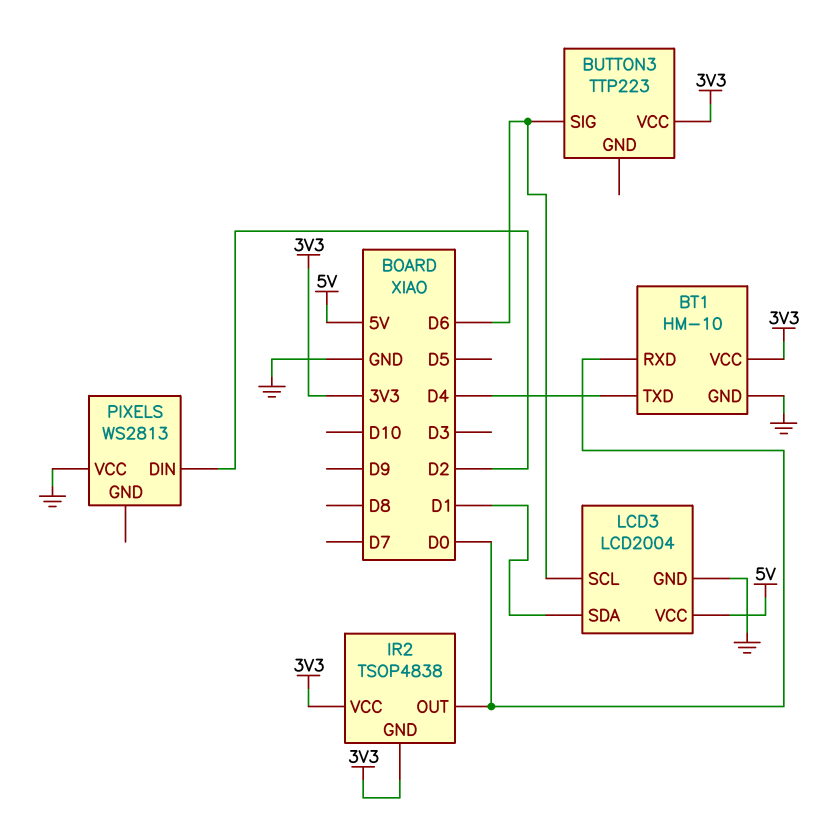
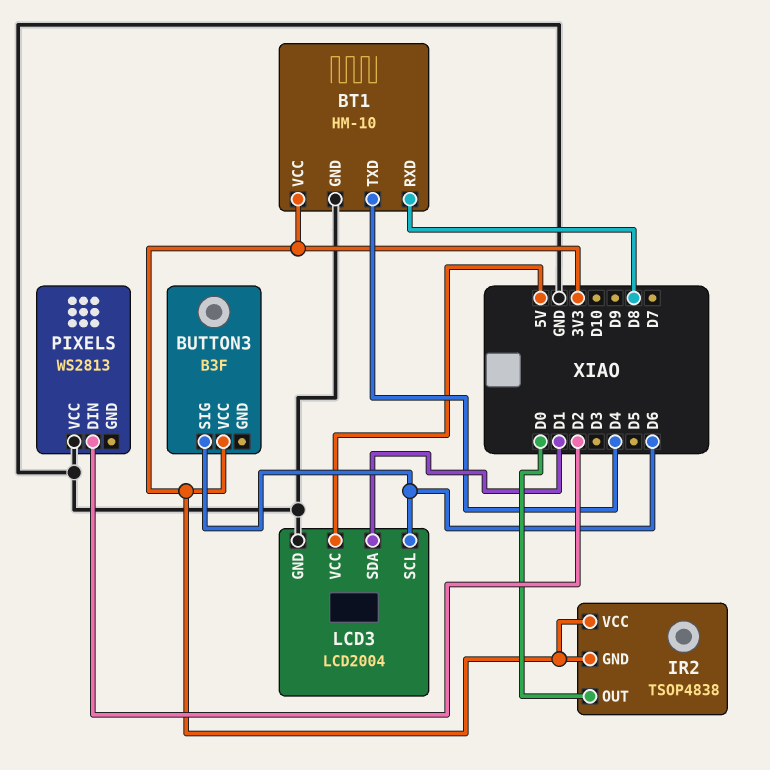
BT1 pin RXD: D0 -> D8
BUTTON3: TTP223 -> B3F

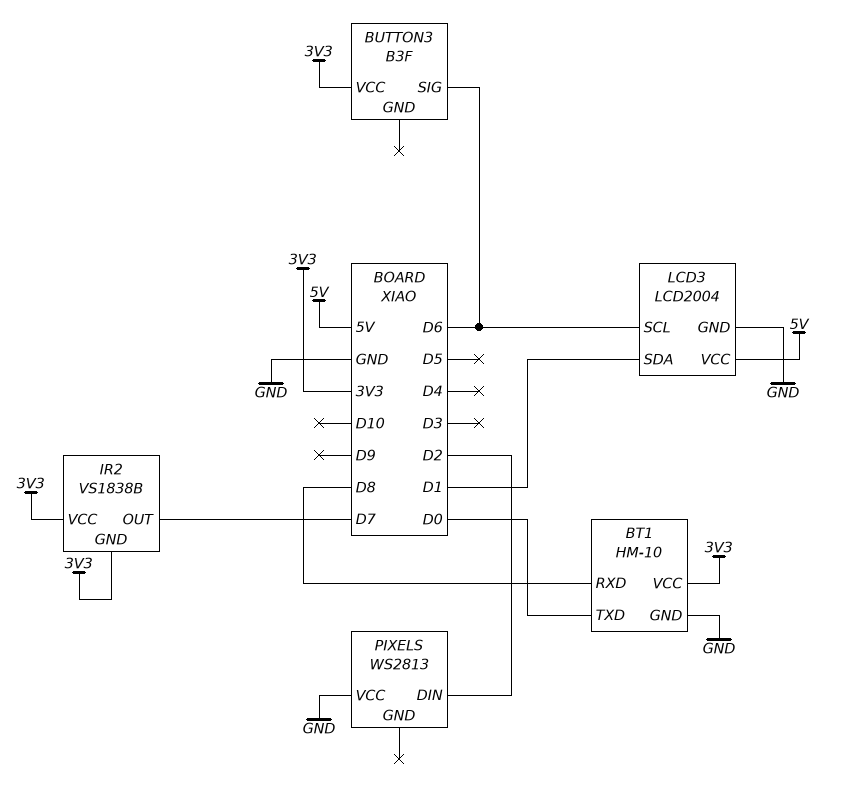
BT1 pin TXD: D4 -> D0
IR2: TSOP4838 -> VS1838B
IR2 pin OUT: D0 -> D7

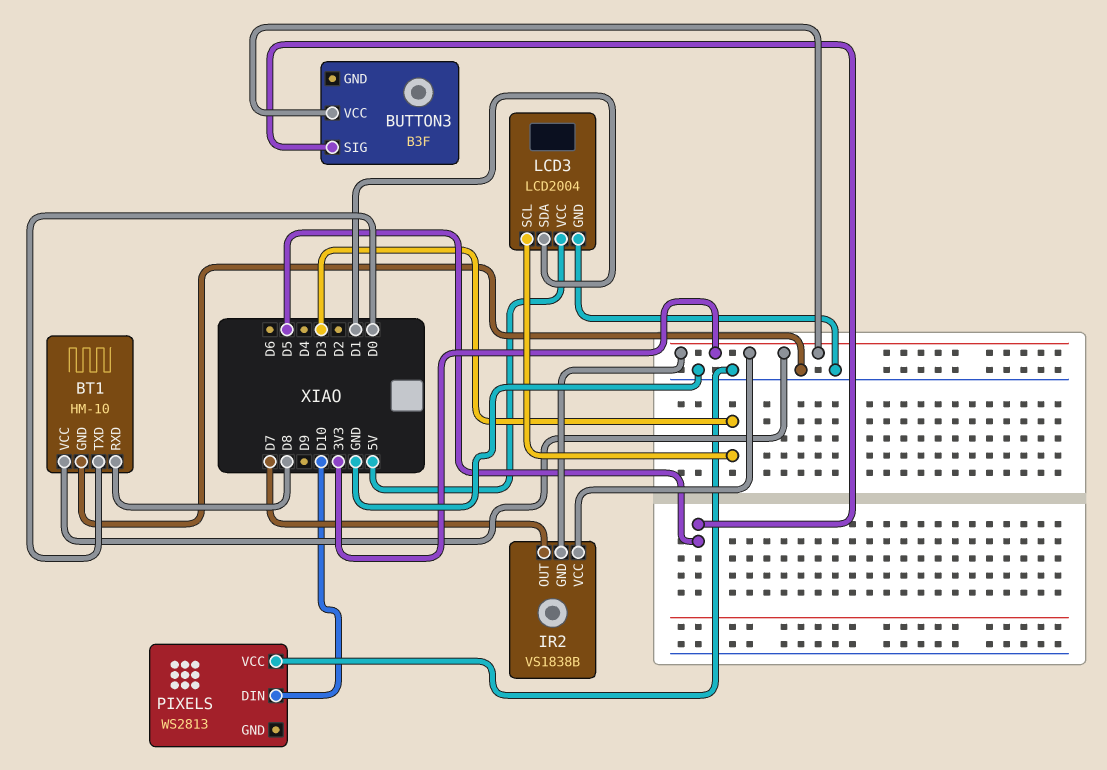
BUTTON3 pin SIG: D6 -> D5
LCD3 pin SCL: D6 -> D3
PIXELS pin DIN: D2 -> D10

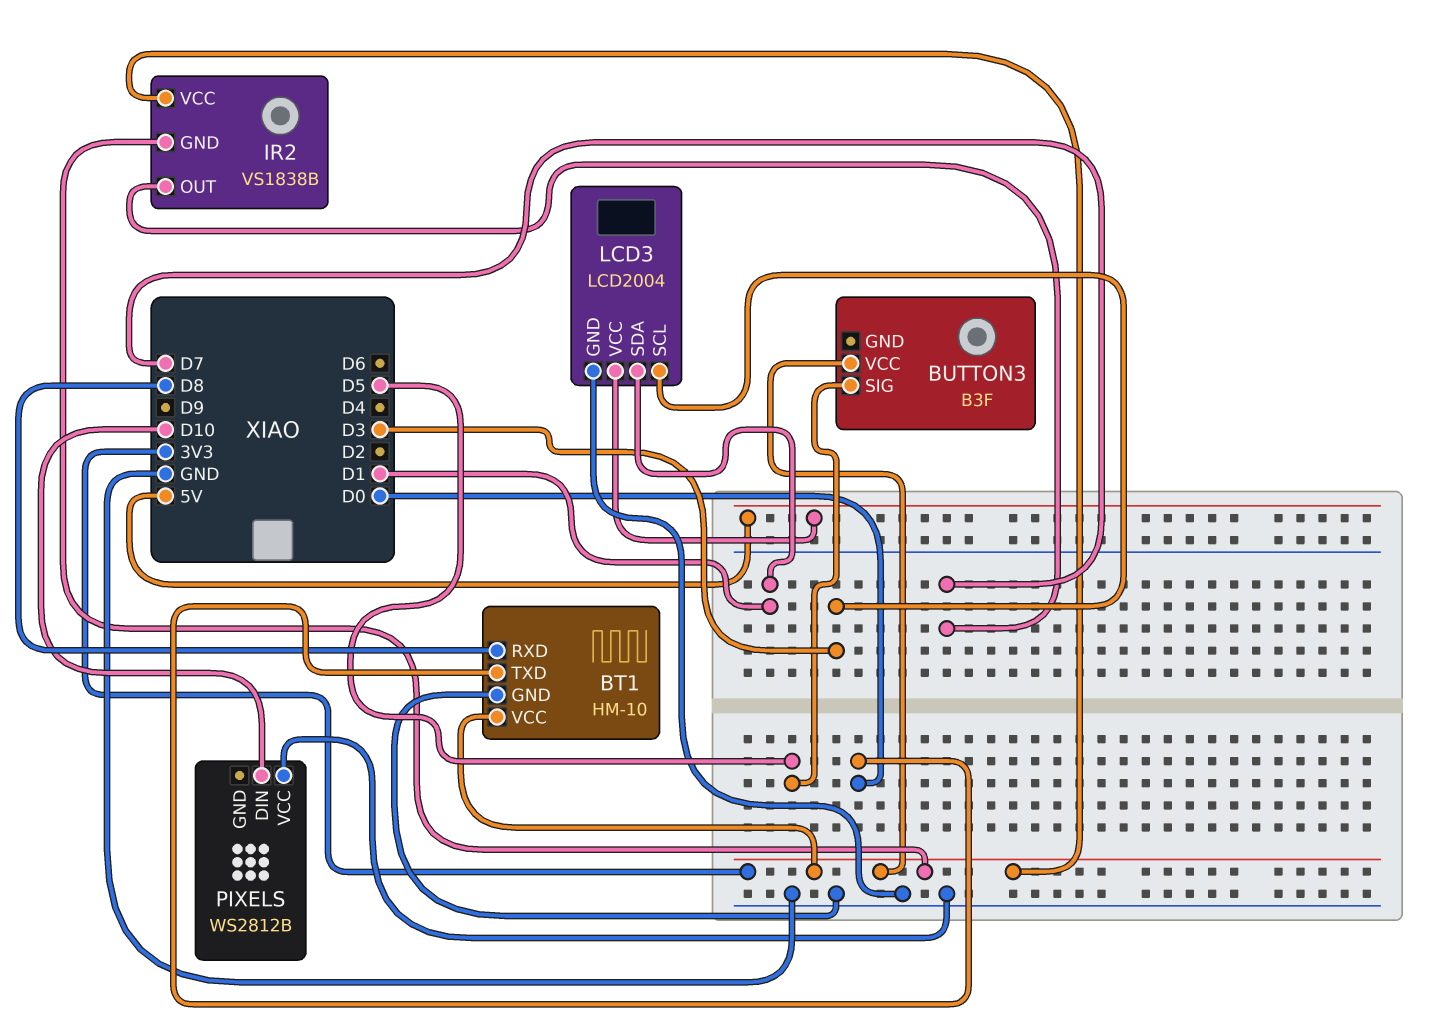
PIXELS: WS2813 -> WS2812B

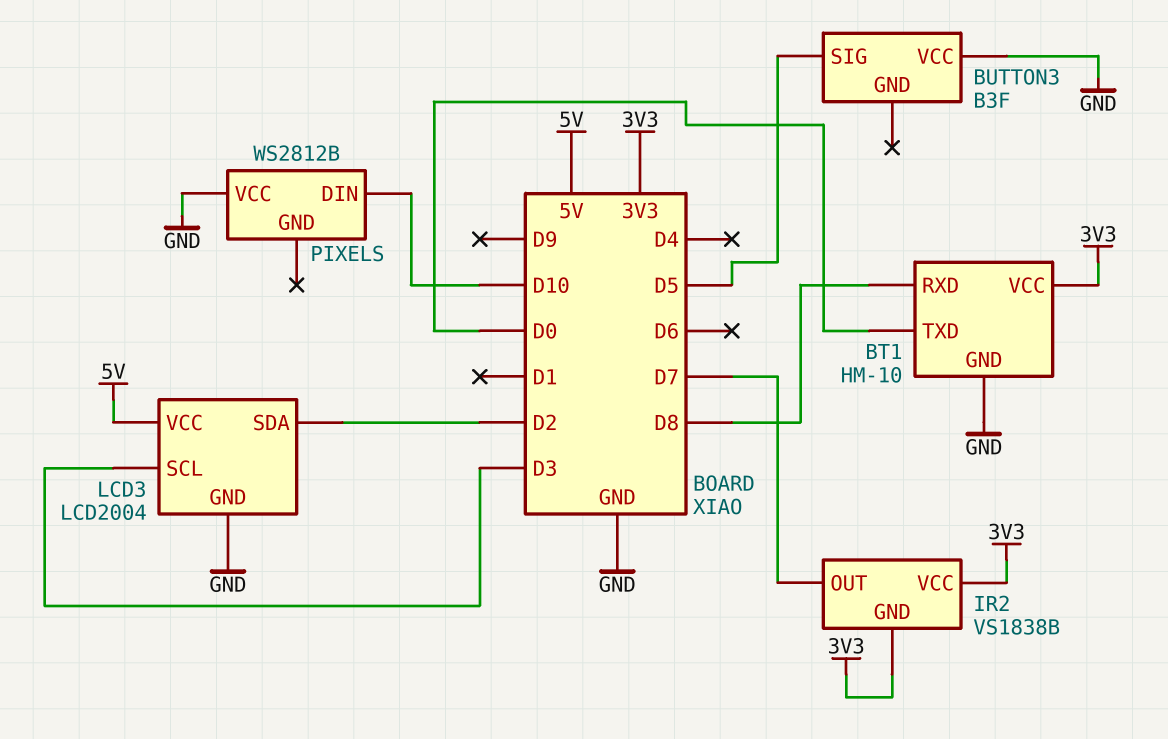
BUTTON3 pin VCC: 3V3 -> GND
LCD3 pin SDA: D1 -> D2

